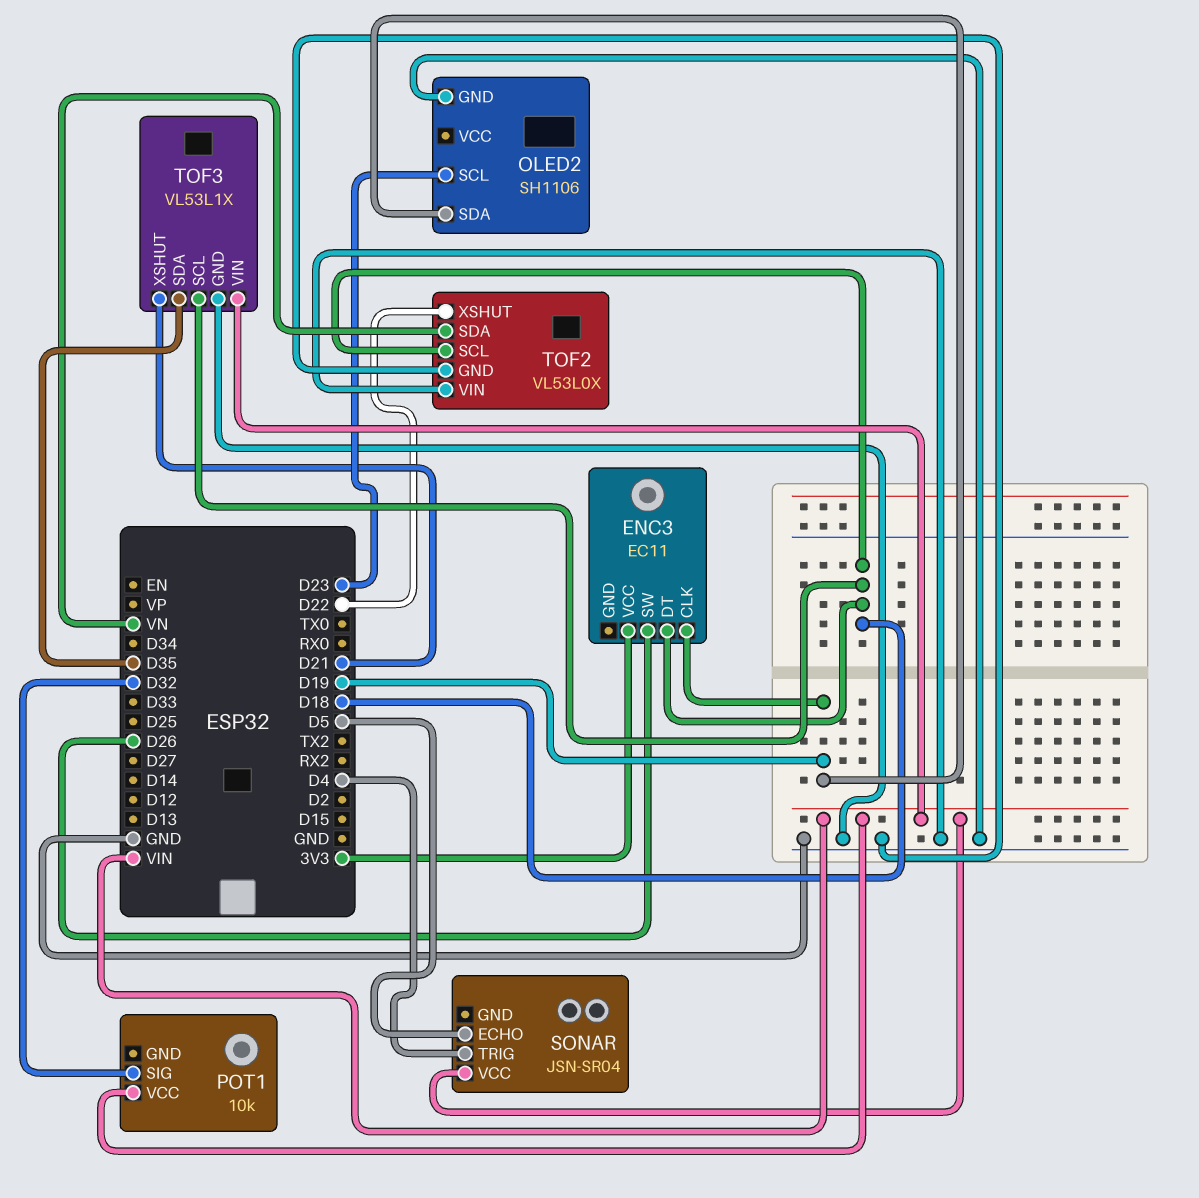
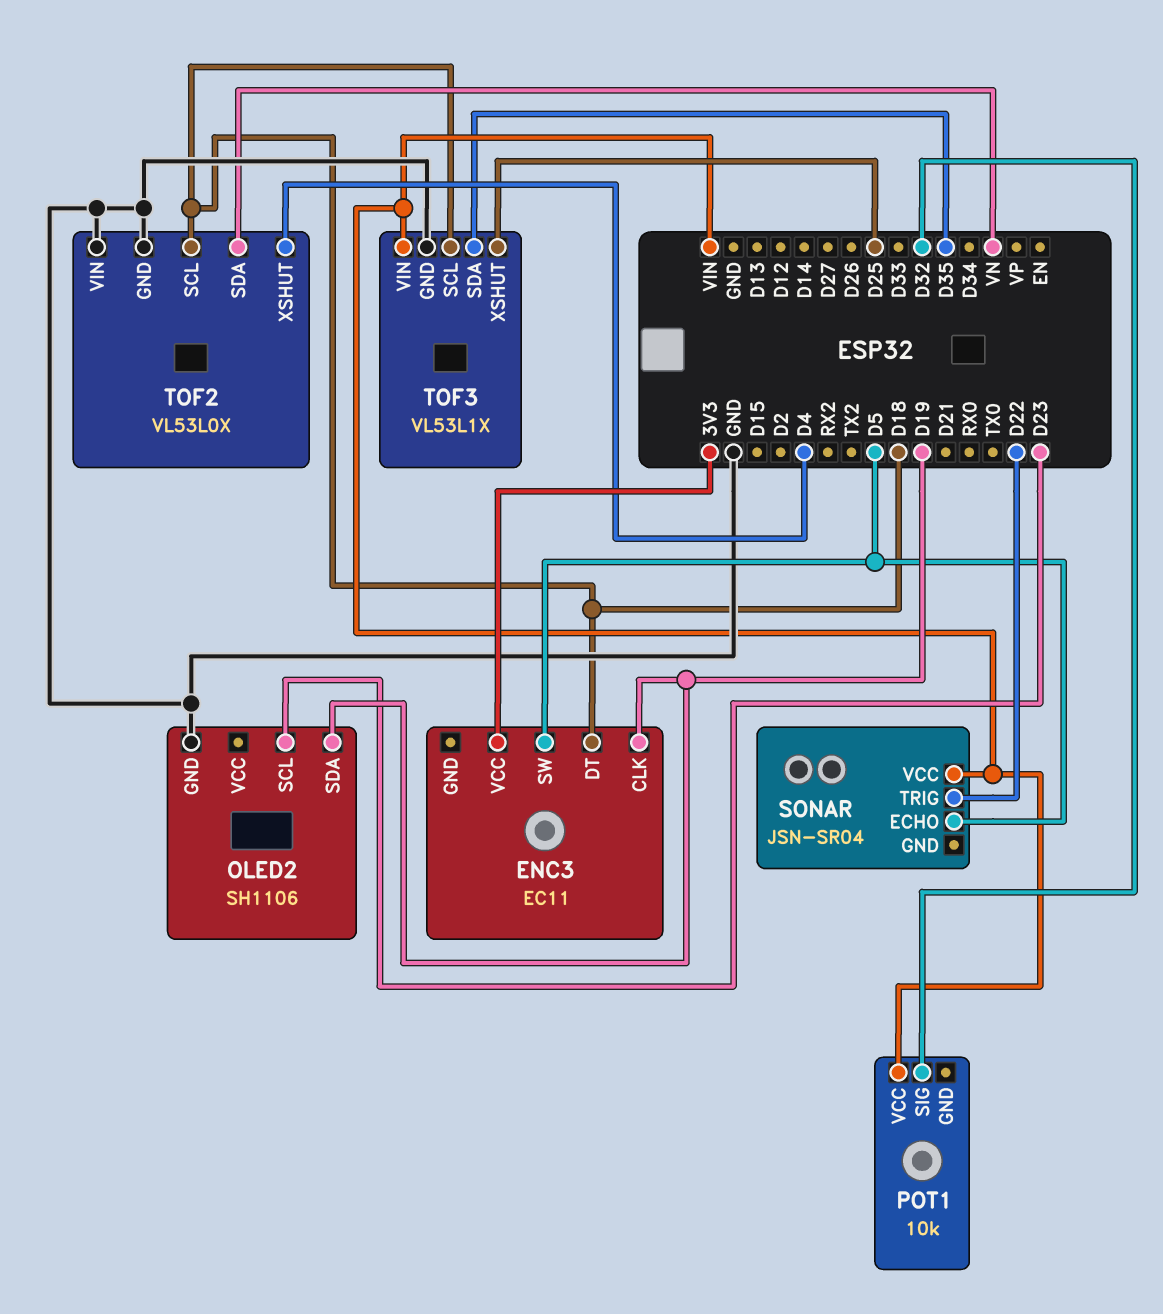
ENC3 pin SW: D26 -> D5
SONAR pin TRIG: D4 -> D22
TOF2 pin XSHUT: D22 -> D4
TOF3 pin XSHUT: D21 -> D25

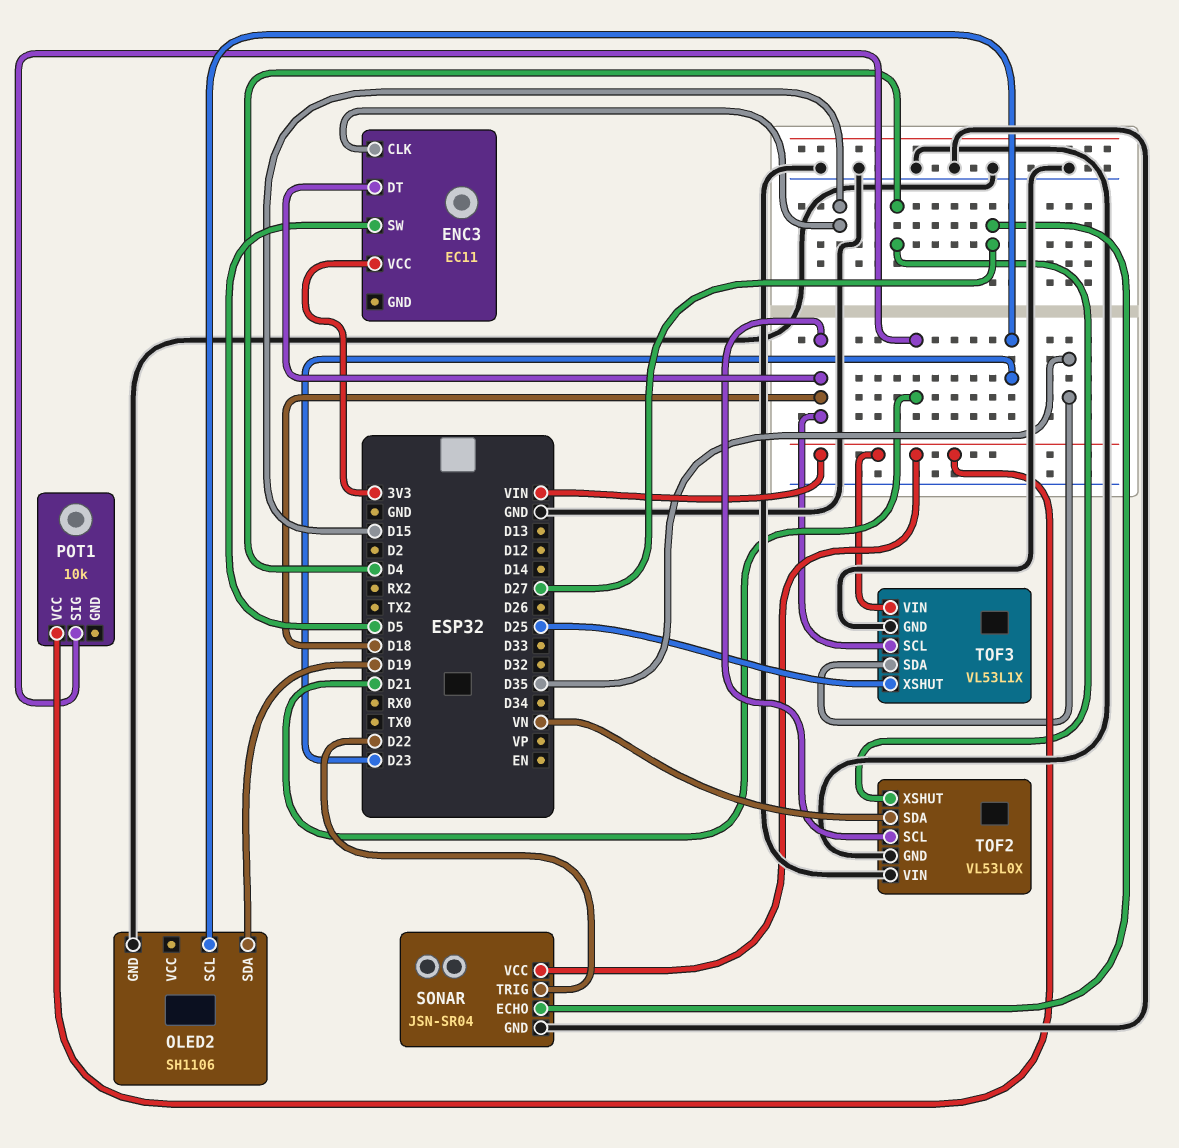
ENC3 pin CLK: D19 -> D15
POT1 pin SIG: D32 -> D21
SONAR pin ECHO: D5 -> D27
SONAR pin GND: none -> GND

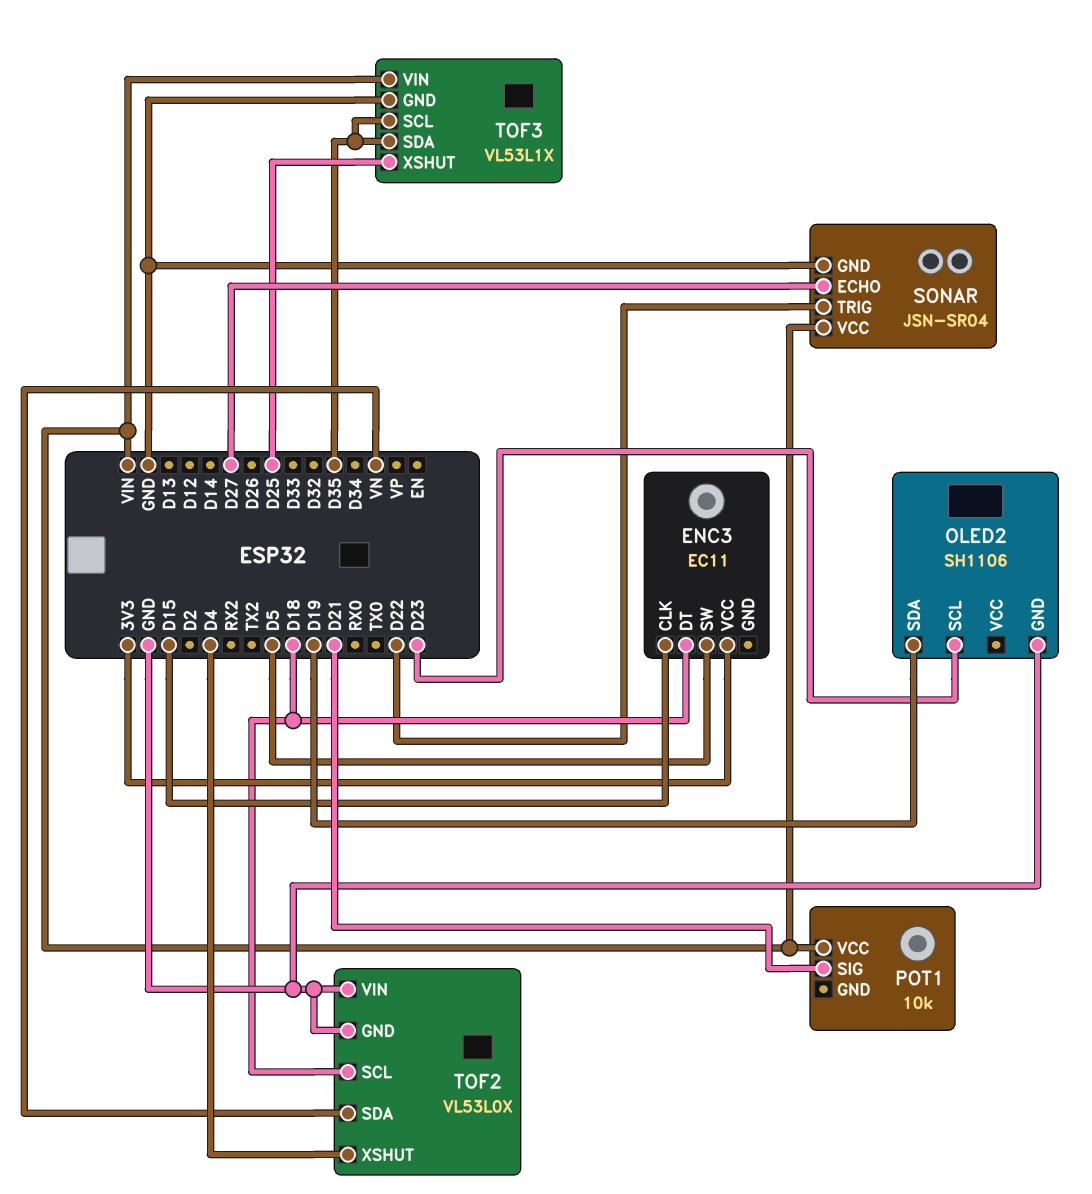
TOF3 pin SCL: D18 -> D35

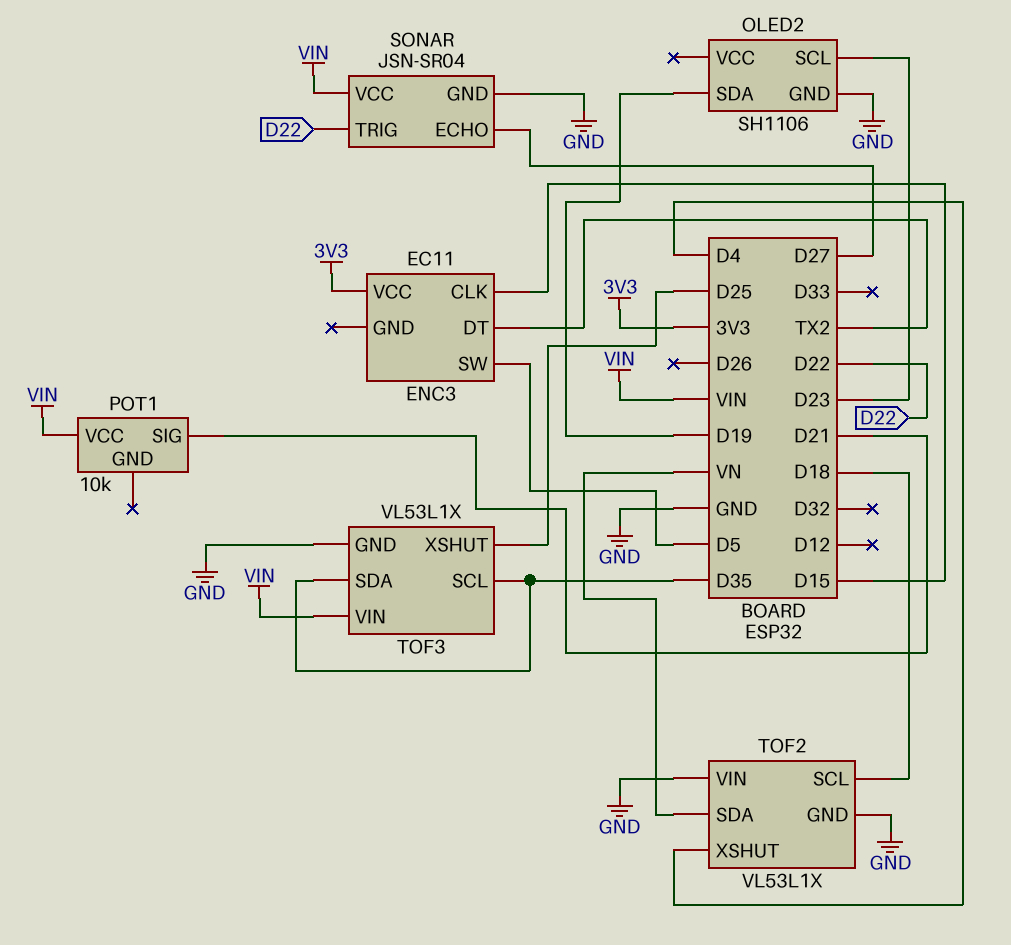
ENC3 pin DT: D18 -> TX2
TOF2: VL53L0X -> VL53L1X

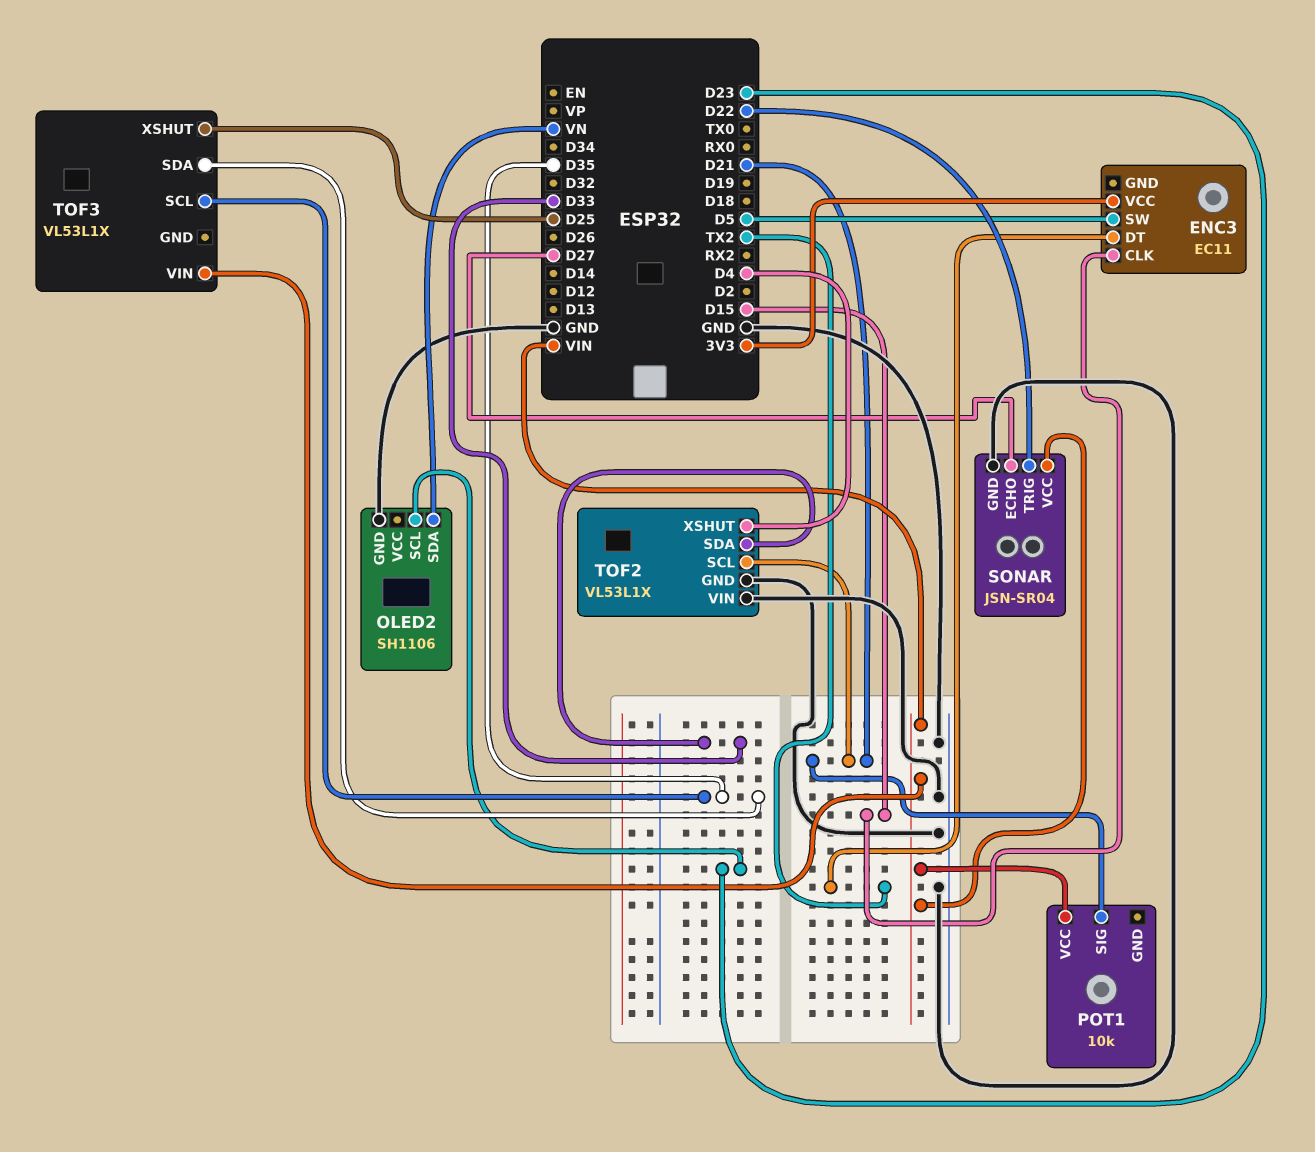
OLED2 pin SDA: D19 -> VN
TOF2 pin SCL: D18 -> D21
TOF2 pin SDA: VN -> D33
TOF3 pin GND: GND -> none

